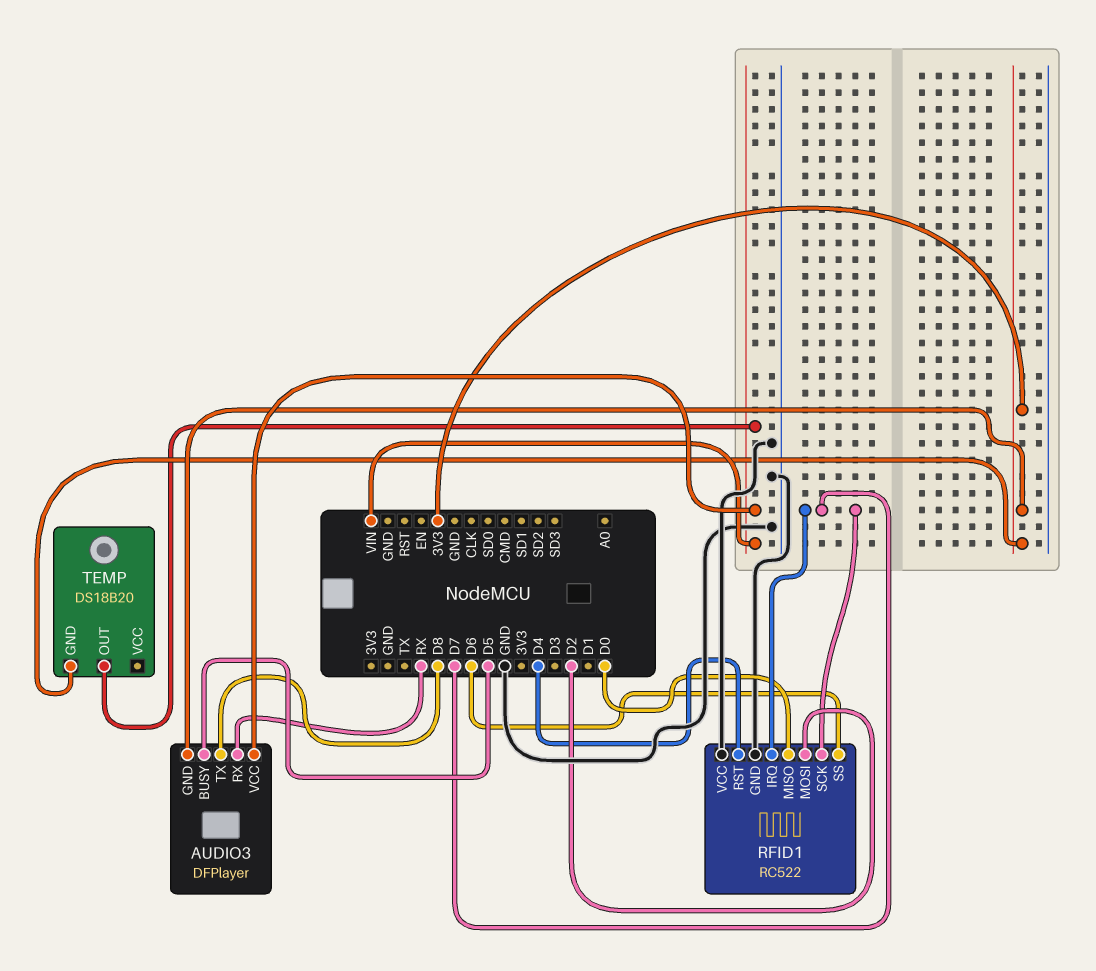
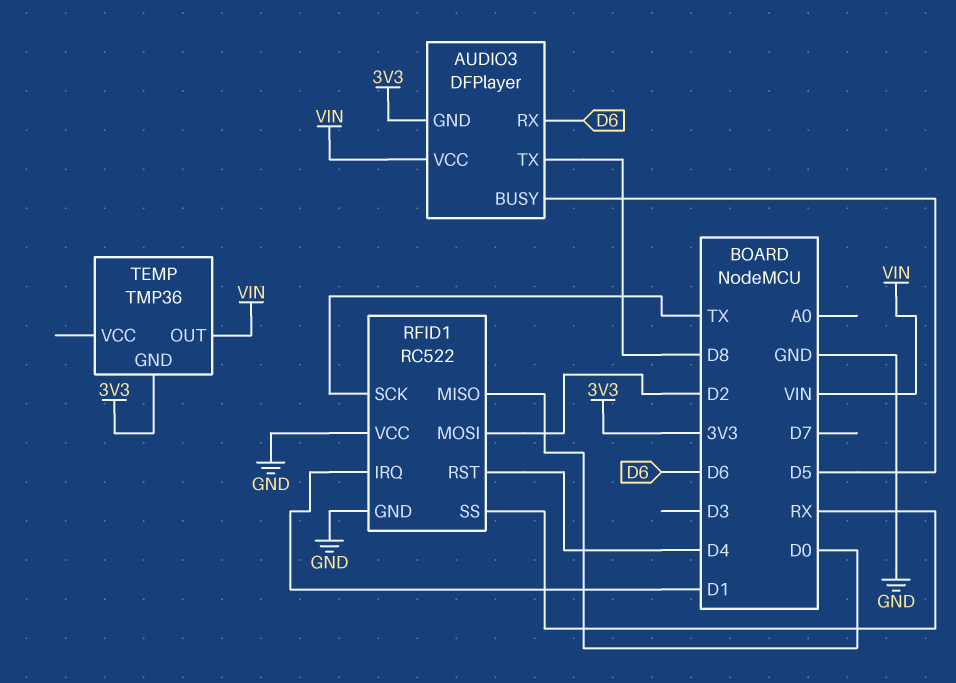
AUDIO3 pin RX: RX -> D6
RFID1 pin IRQ: D7 -> D1
RFID1 pin SCK: D7 -> TX
RFID1 pin SS: D6 -> RX
TEMP: DS18B20 -> TMP36

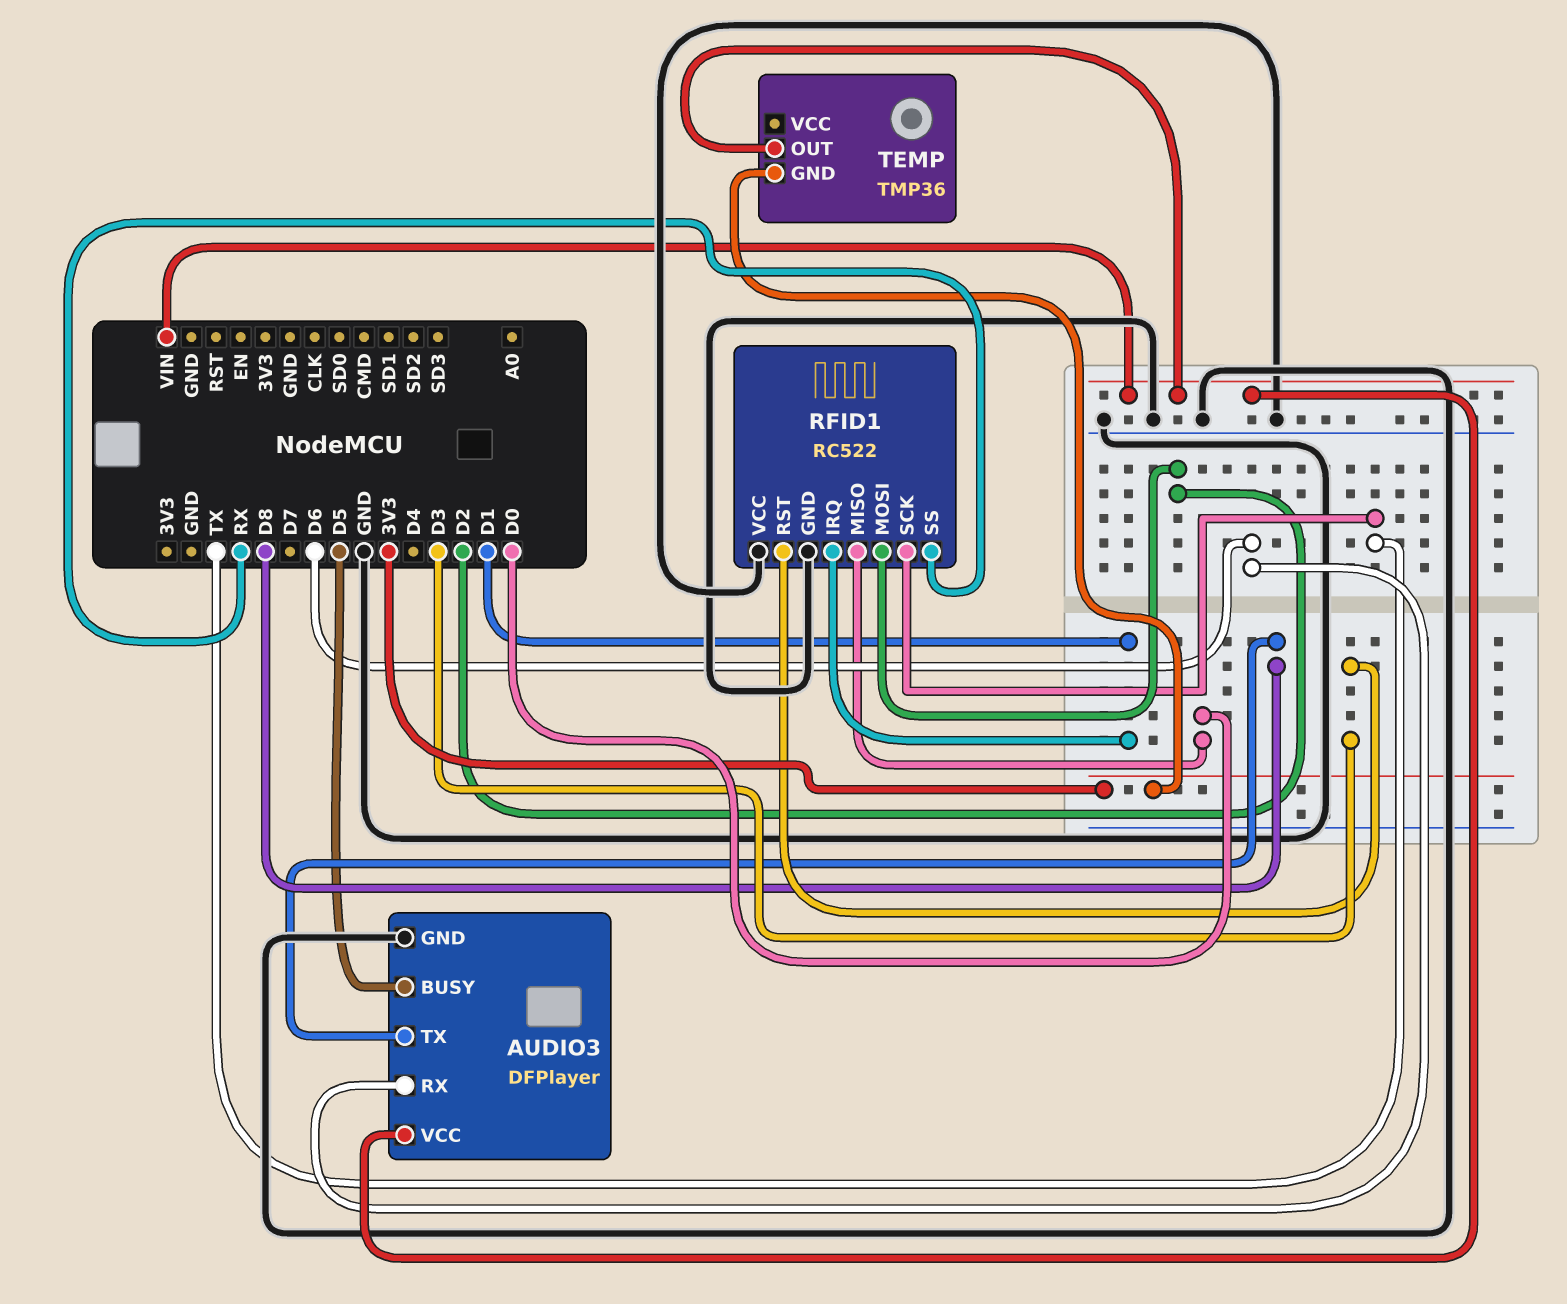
AUDIO3 pin GND: 3V3 -> GND
RFID1 pin RST: D4 -> D3

